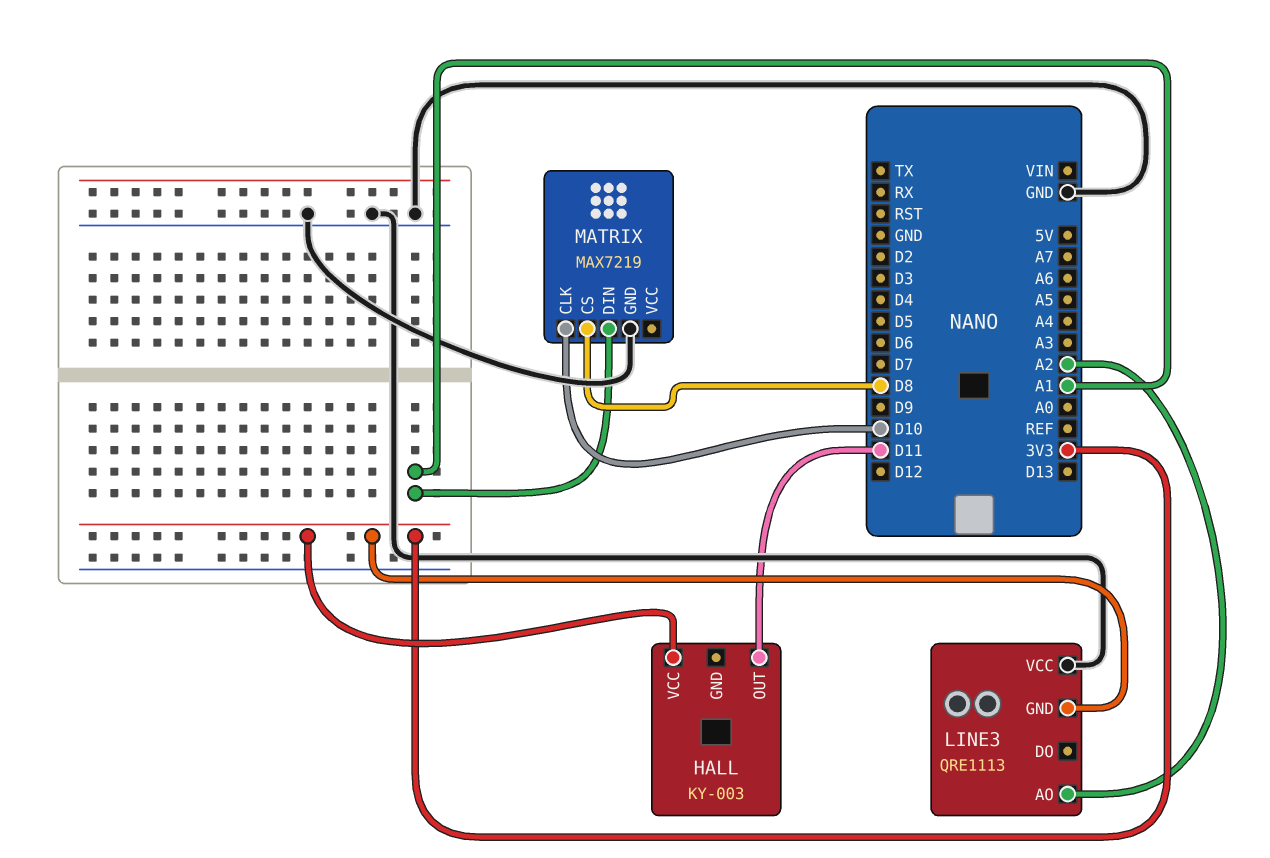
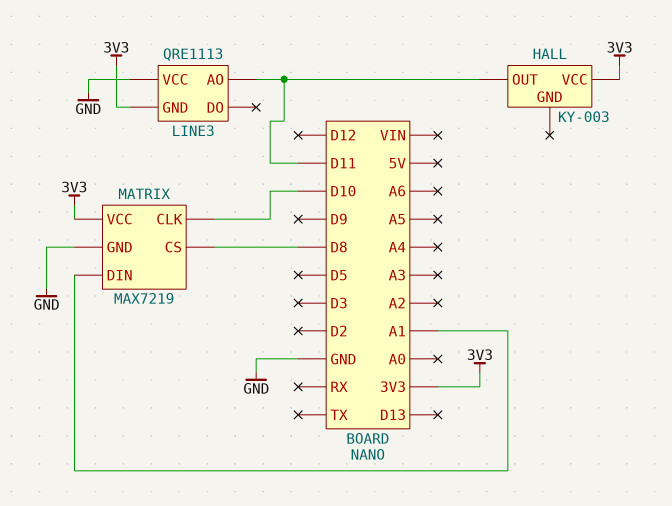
LINE3 pin AO: A2 -> D11
MATRIX pin VCC: none -> 3V3

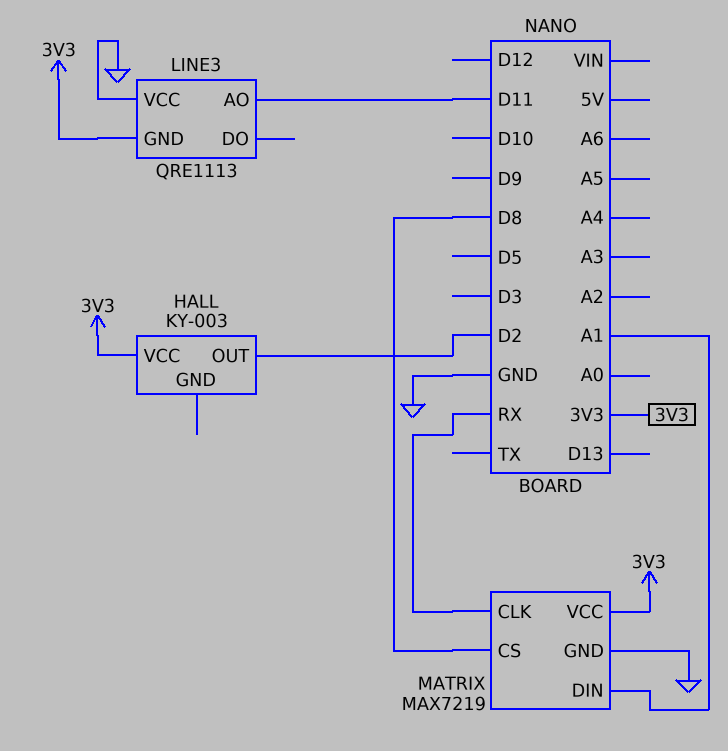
HALL pin OUT: D11 -> D2
MATRIX pin CLK: D10 -> RX

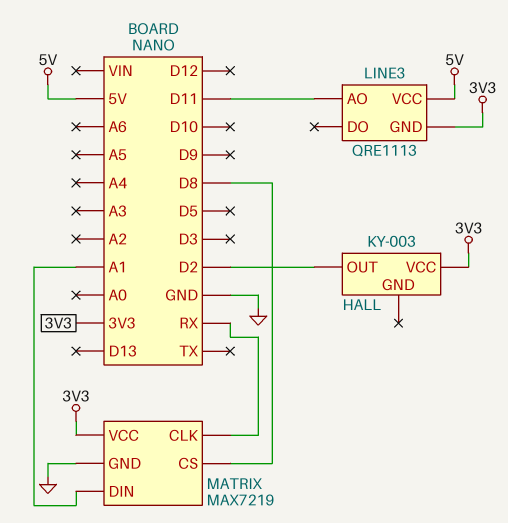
LINE3 pin VCC: GND -> 5V

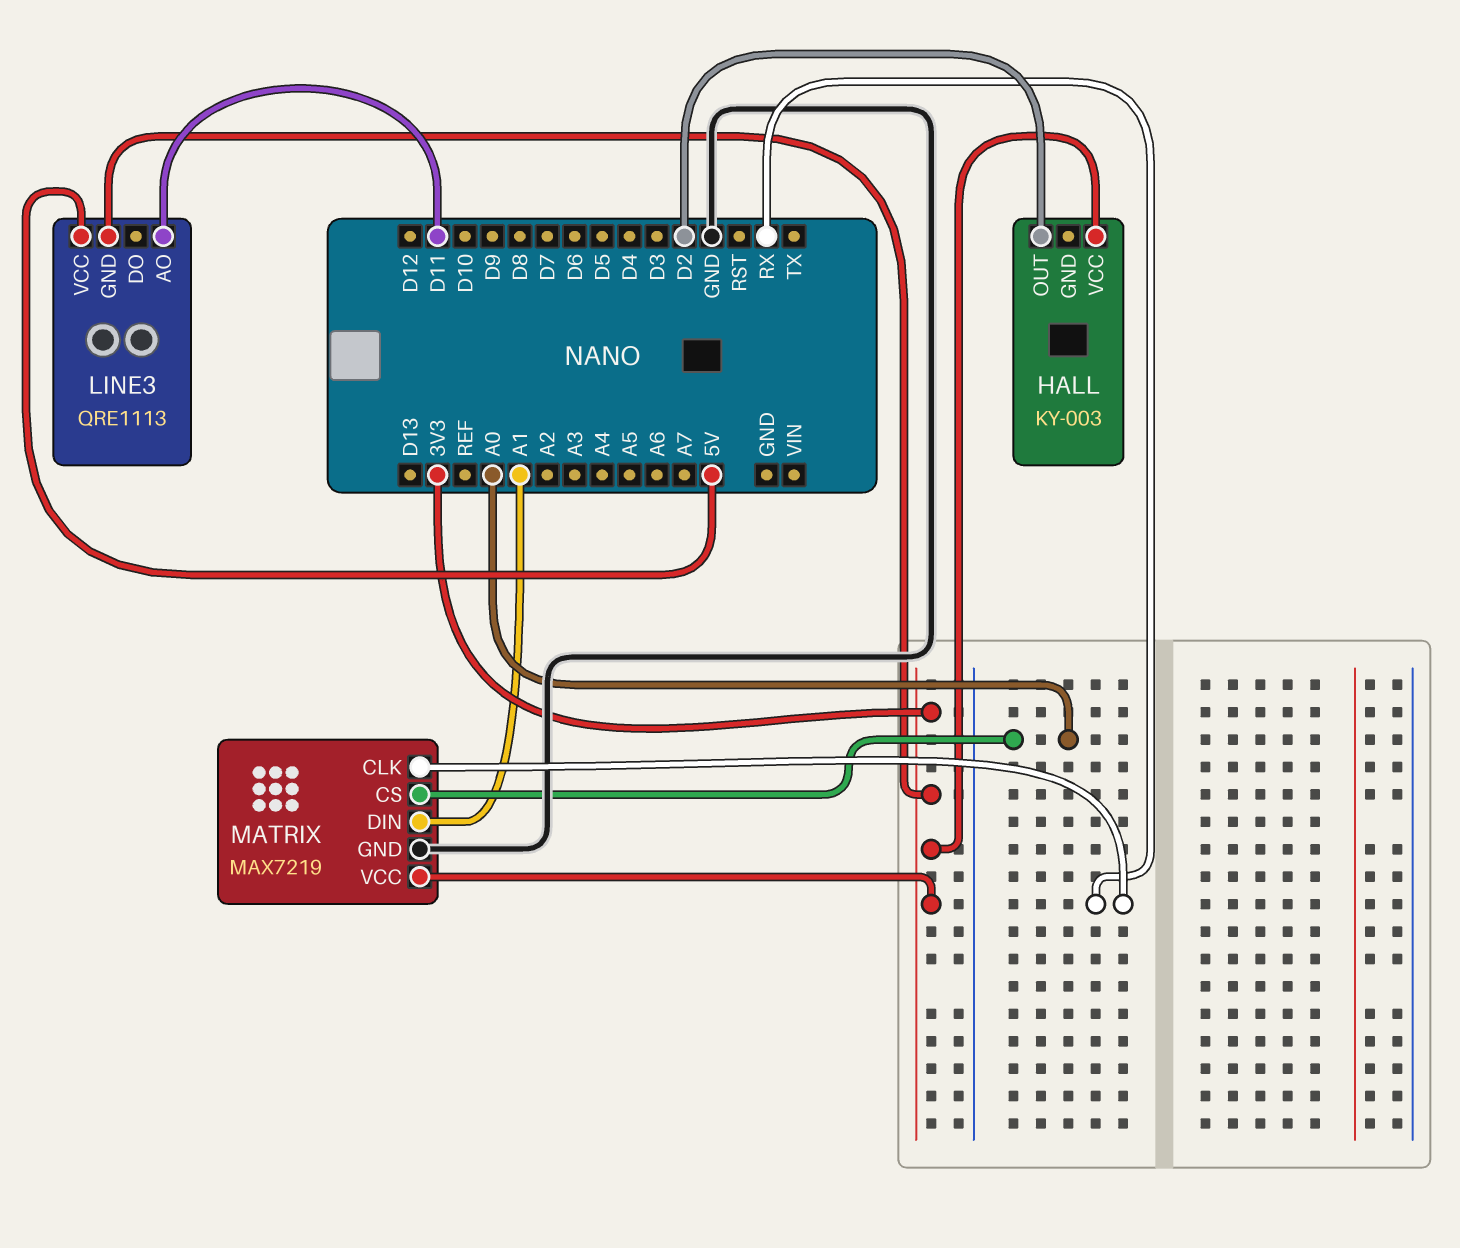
MATRIX pin CS: D8 -> A0

